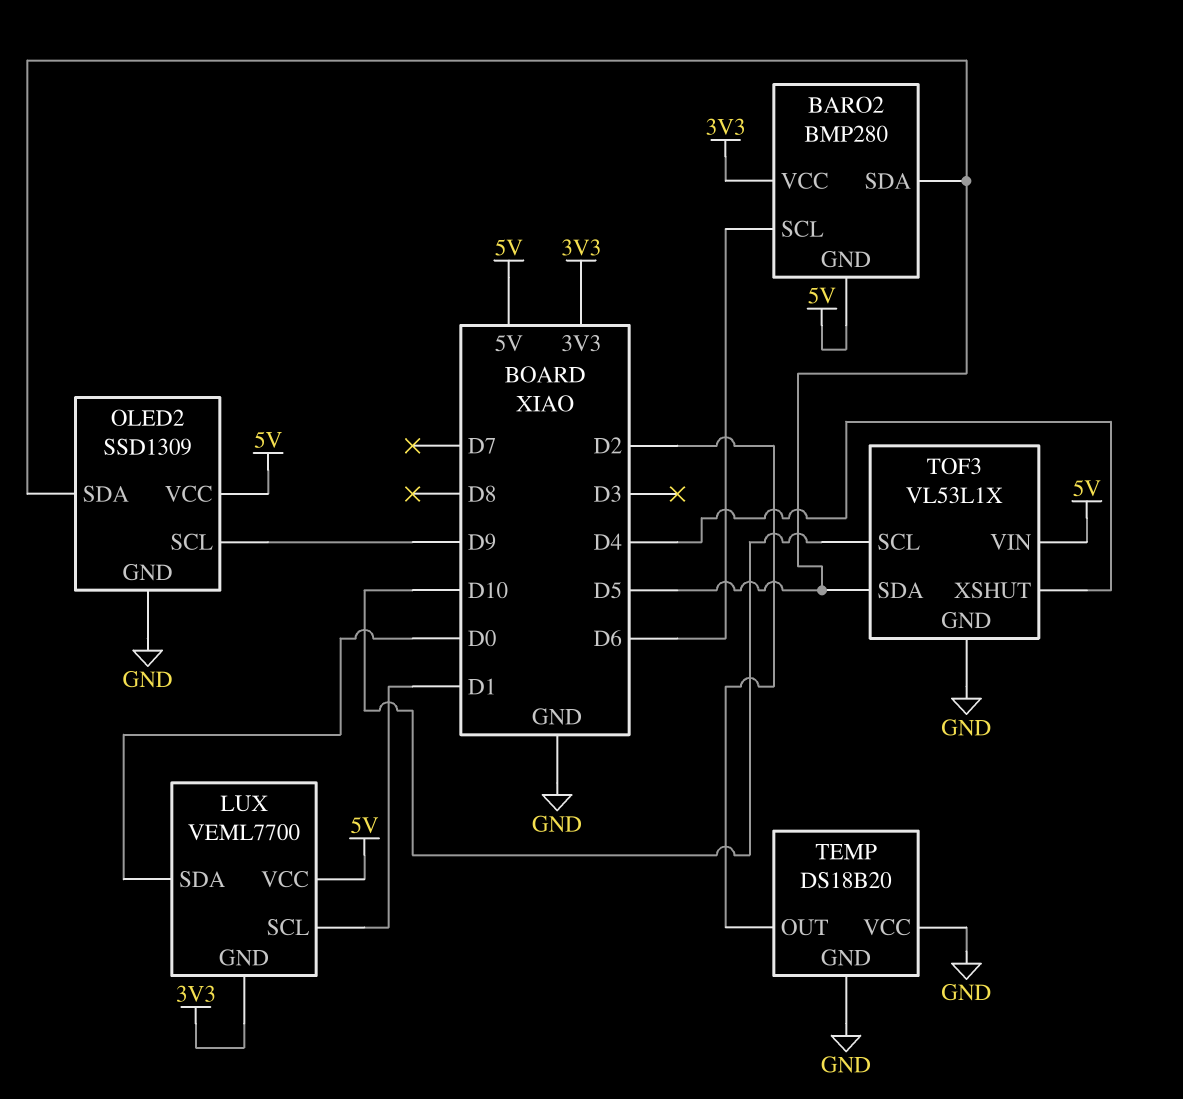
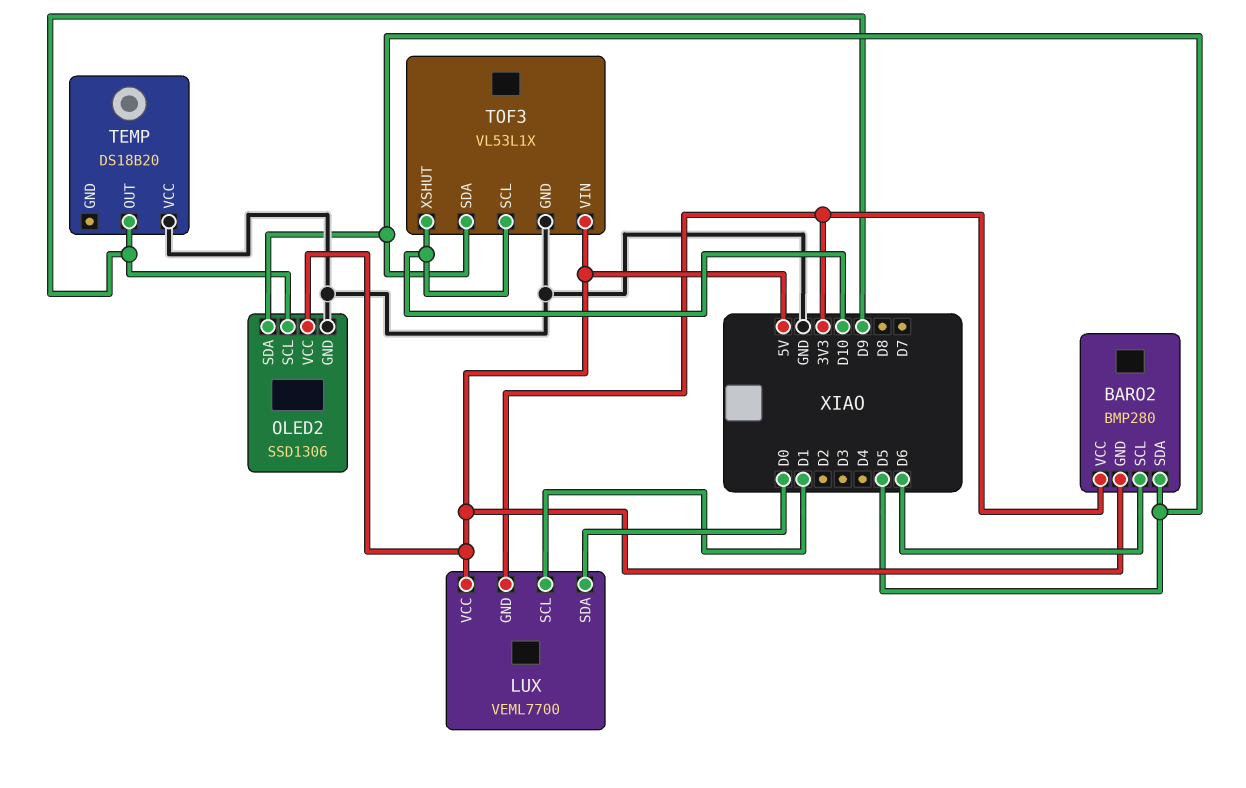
OLED2: SSD1309 -> SSD1306
TEMP pin GND: GND -> none
TEMP pin OUT: D2 -> D9
TOF3 pin XSHUT: D4 -> D10

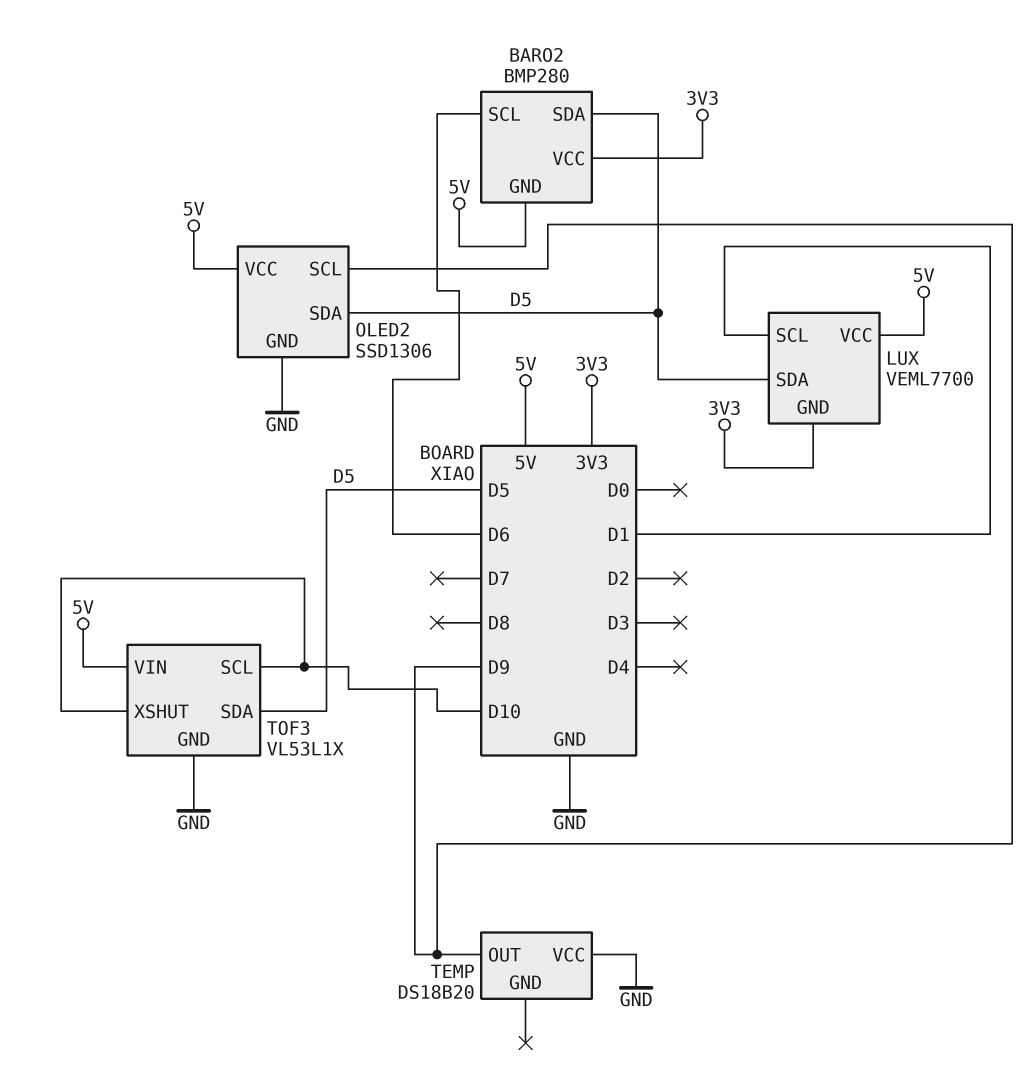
LUX pin SDA: D0 -> D5

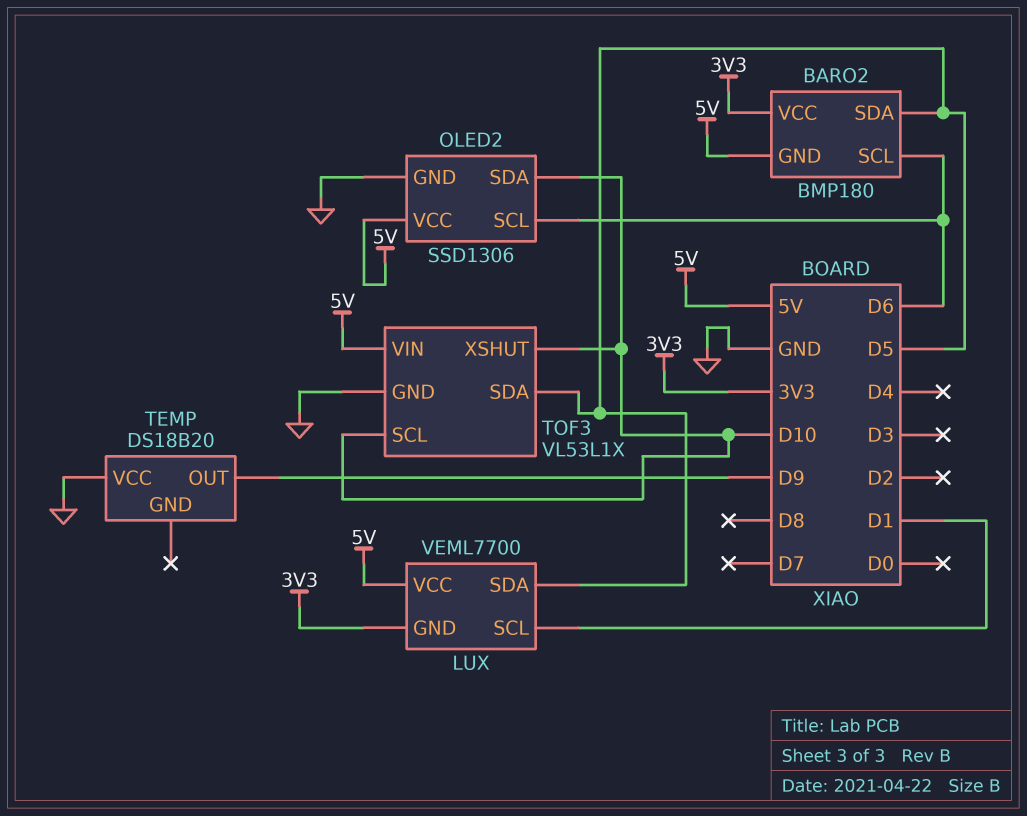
BARO2: BMP280 -> BMP180
OLED2 pin SCL: D9 -> D6
OLED2 pin SDA: D5 -> D10

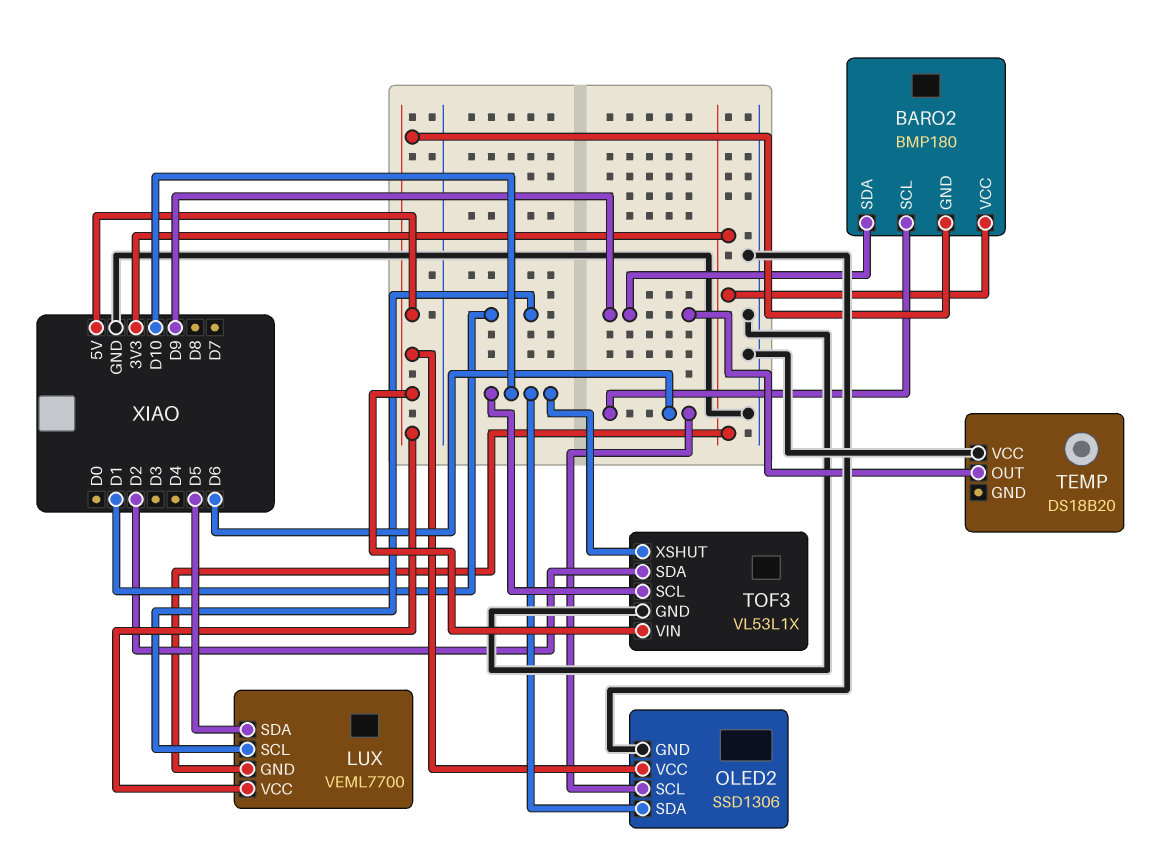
BARO2 pin SDA: D5 -> D9
TOF3 pin SDA: D5 -> D2

